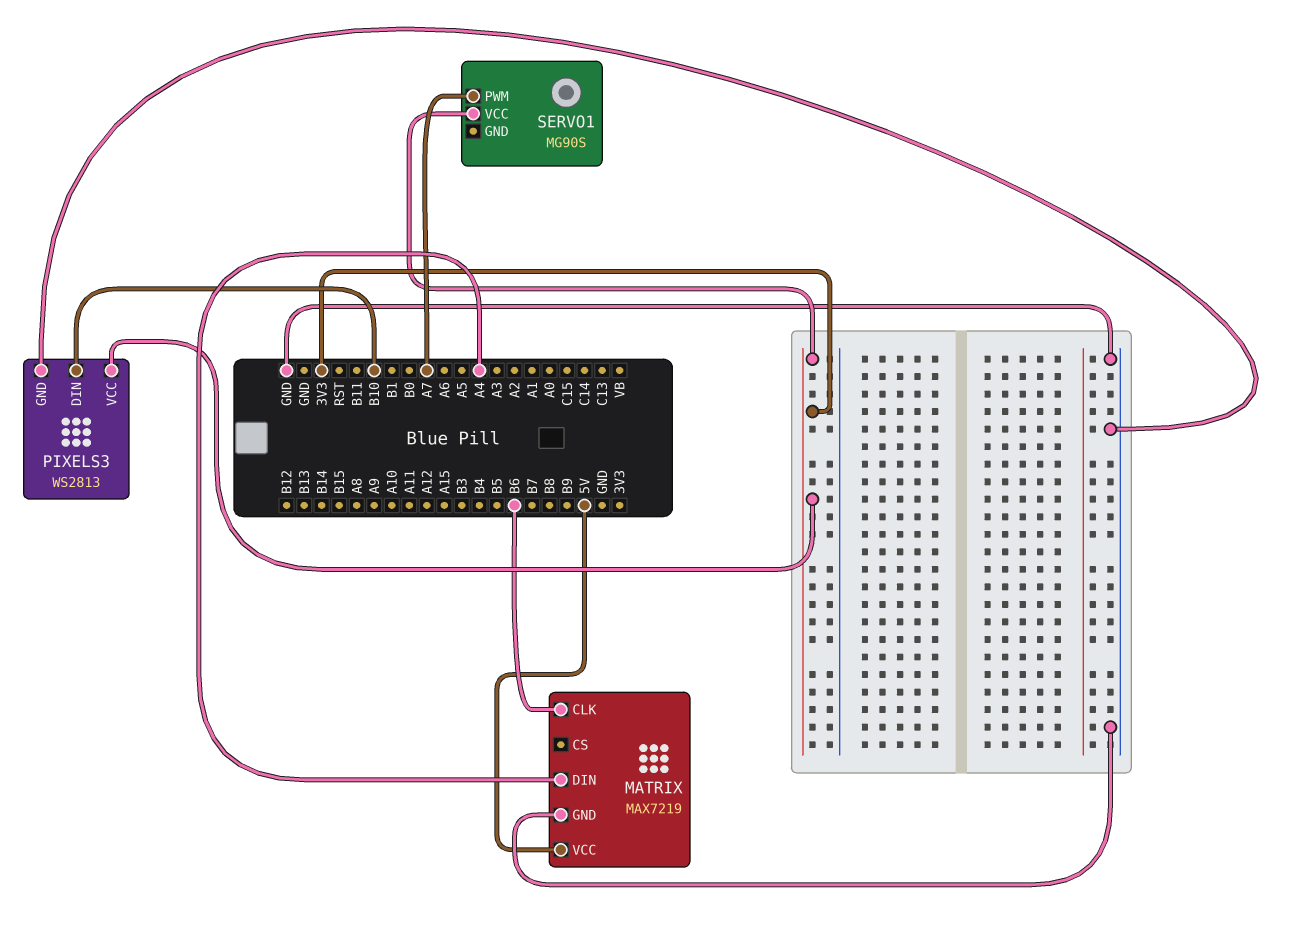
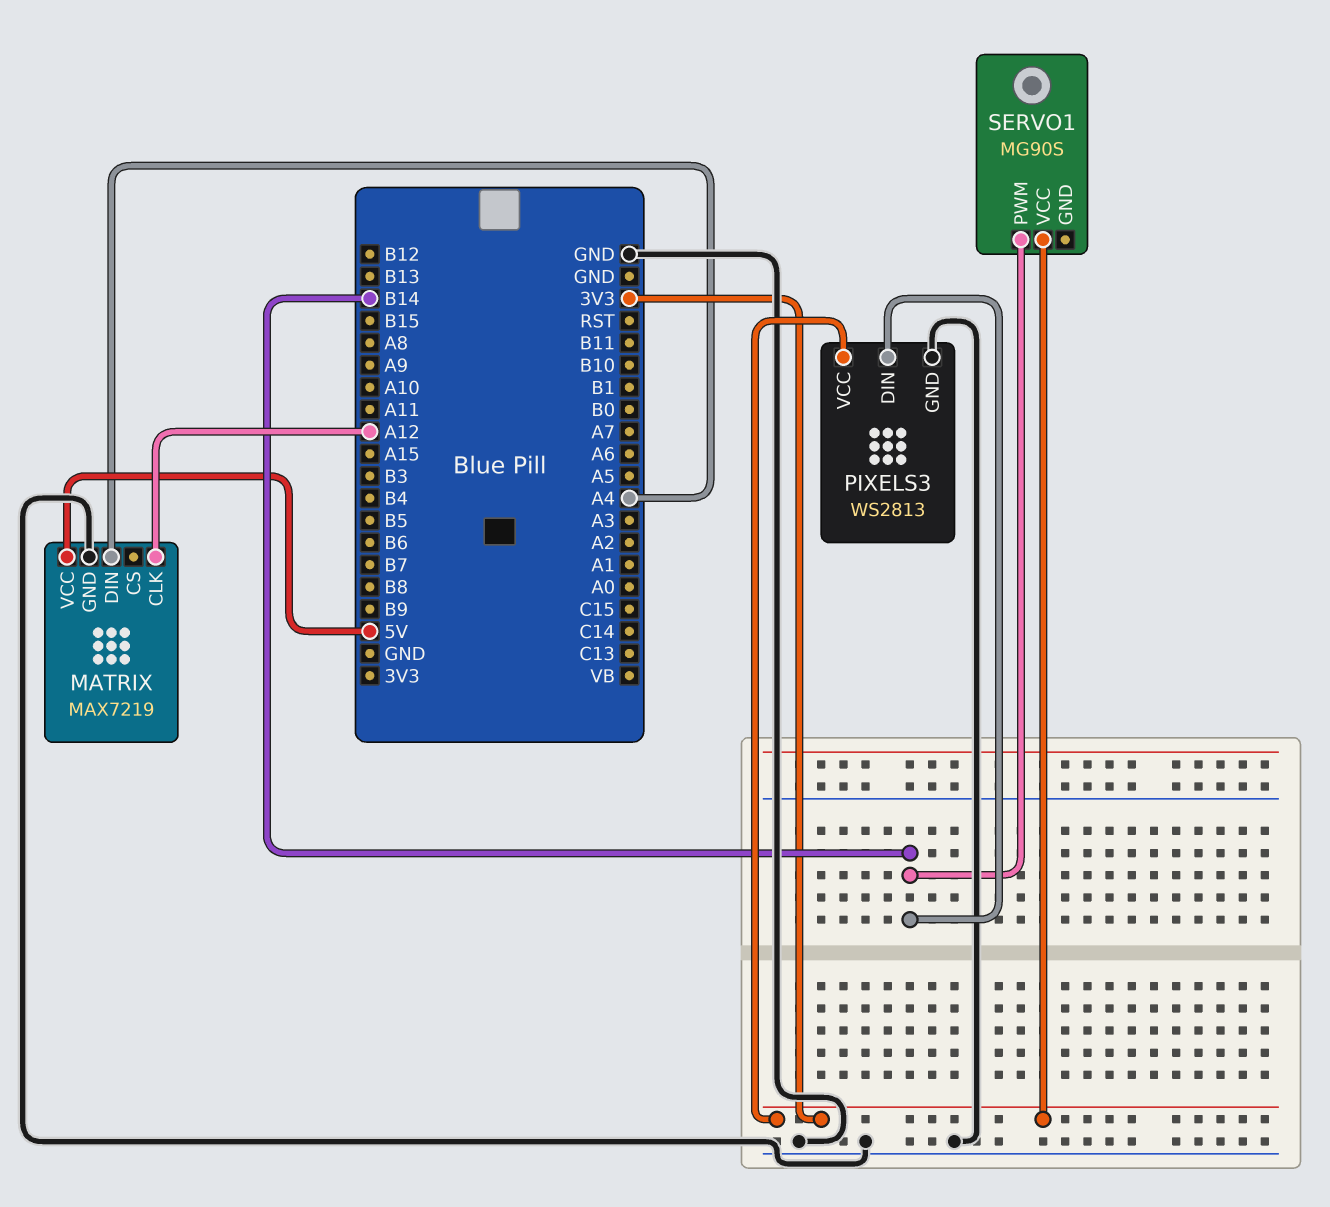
MATRIX pin CLK: B6 -> A12
PIXELS3 pin DIN: B10 -> B14
SERVO1 pin PWM: A7 -> B14

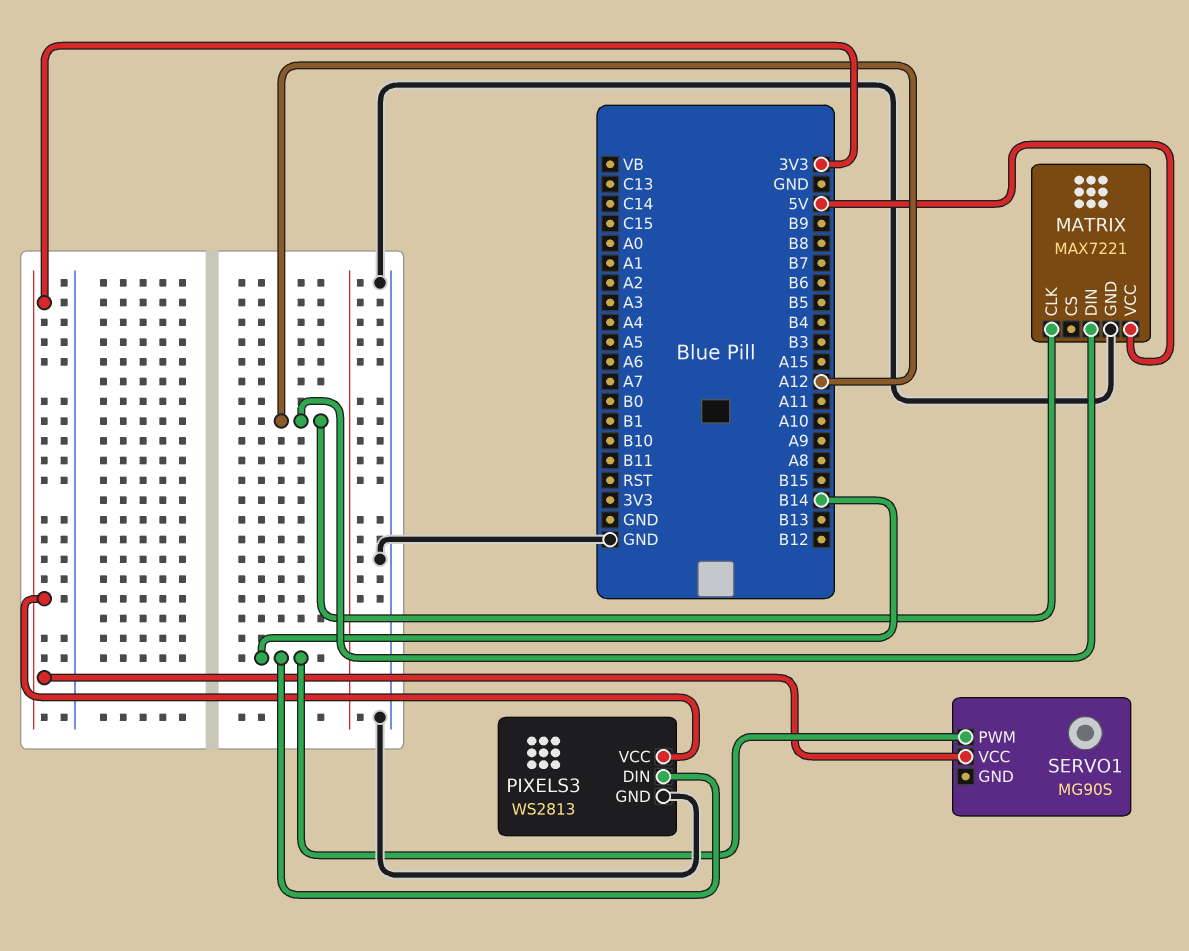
MATRIX: MAX7219 -> MAX7221
MATRIX pin DIN: A4 -> A12

